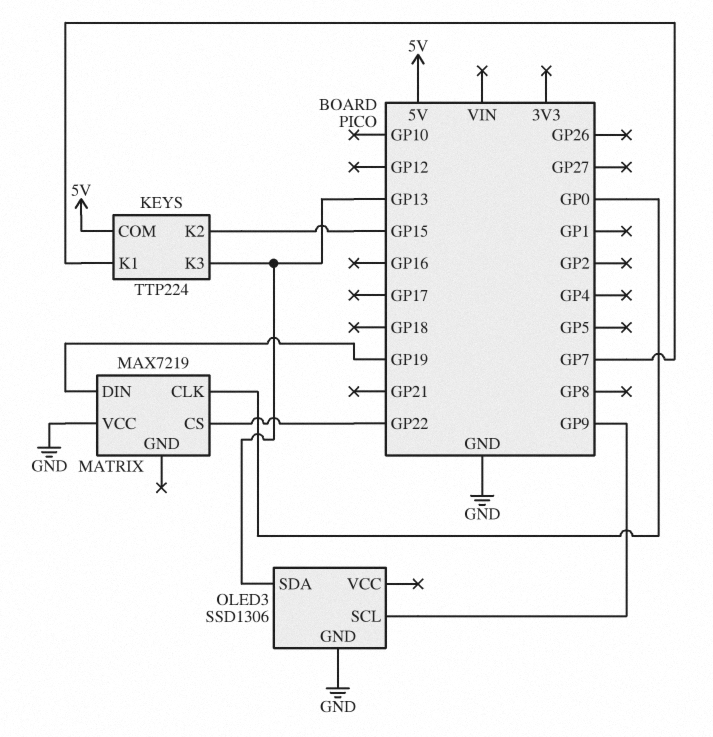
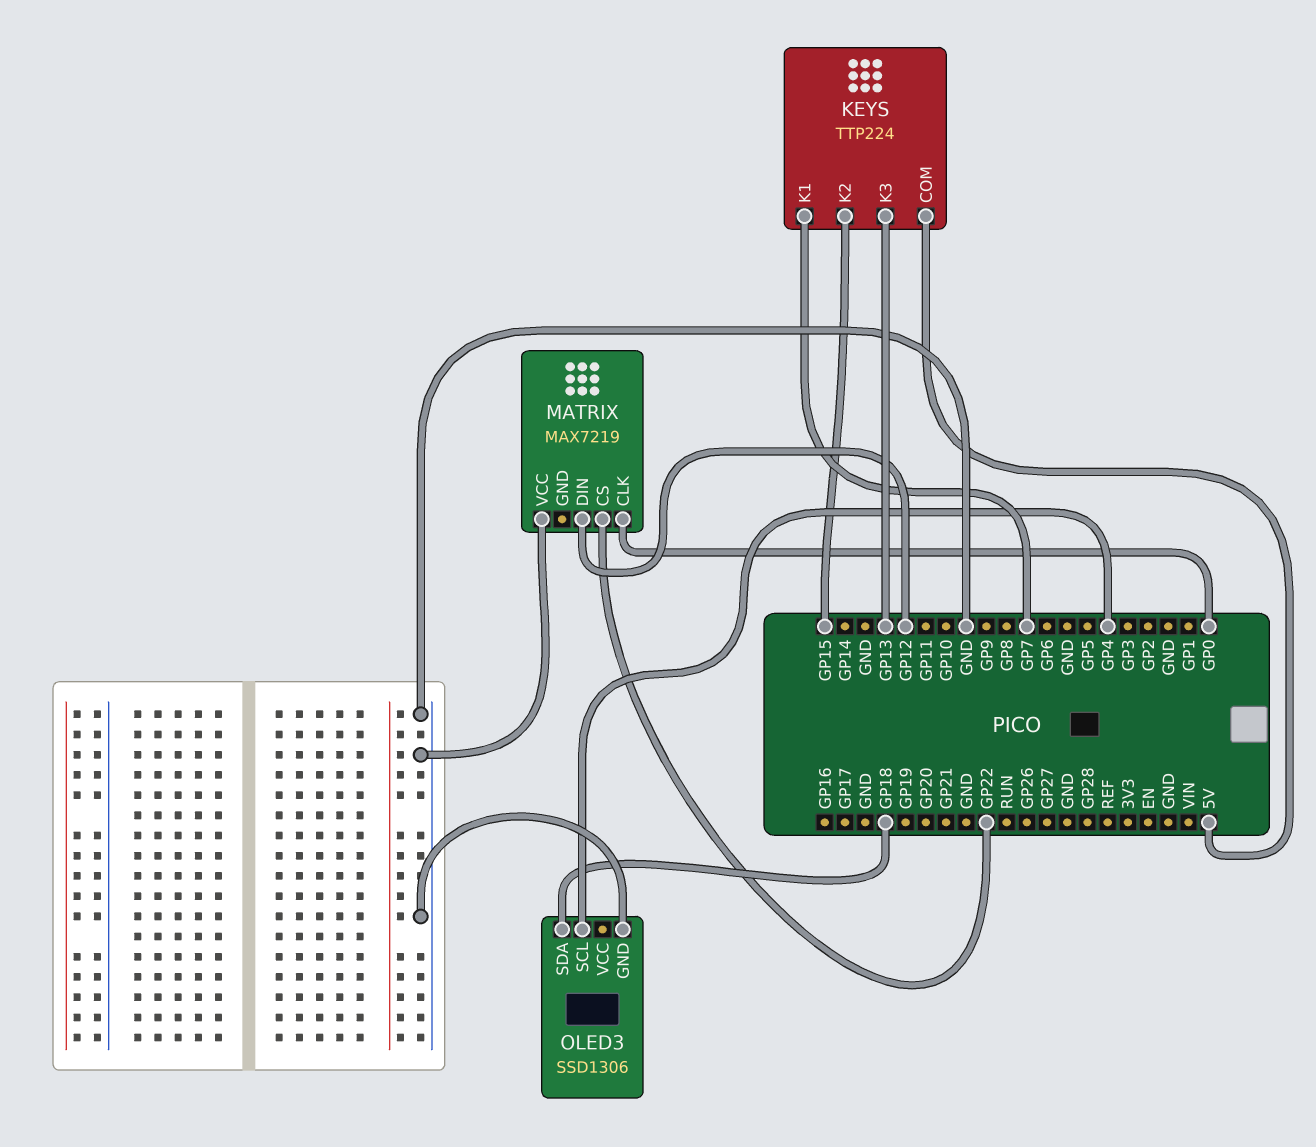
MATRIX pin DIN: GP19 -> GP12
OLED3 pin SCL: GP9 -> GP4
OLED3 pin SDA: GP13 -> GP18

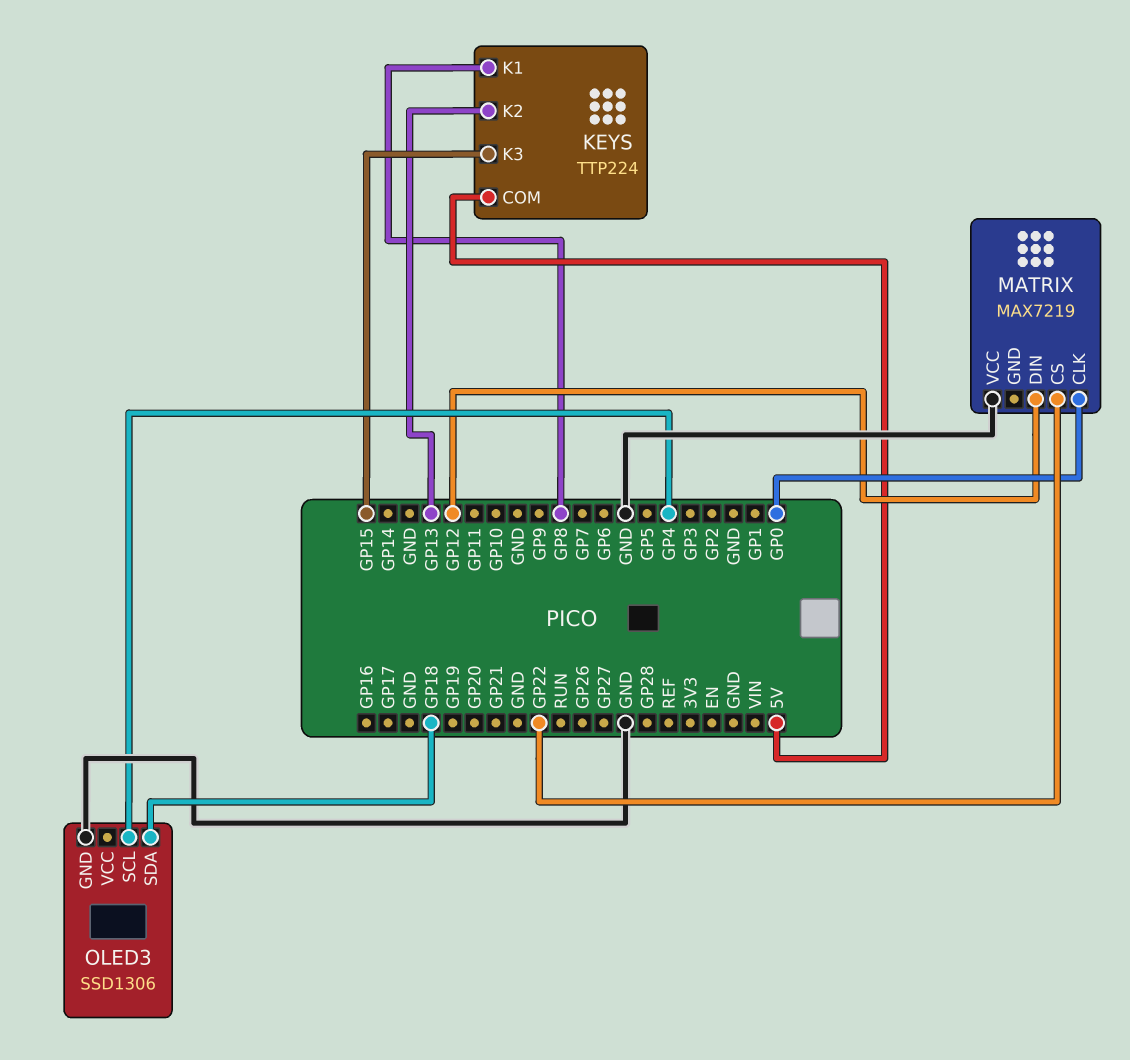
KEYS pin K1: GP7 -> GP8
KEYS pin K2: GP15 -> GP13
KEYS pin K3: GP13 -> GP15

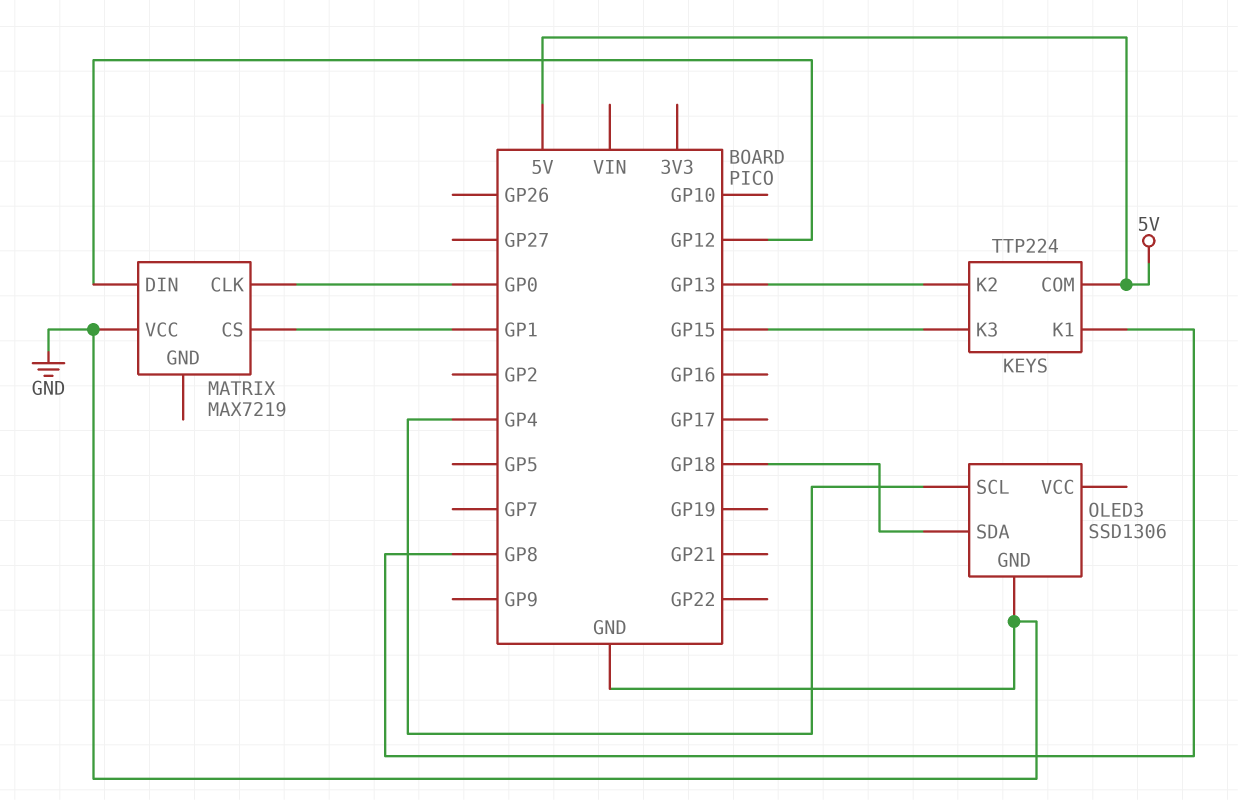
MATRIX pin CS: GP22 -> GP1

